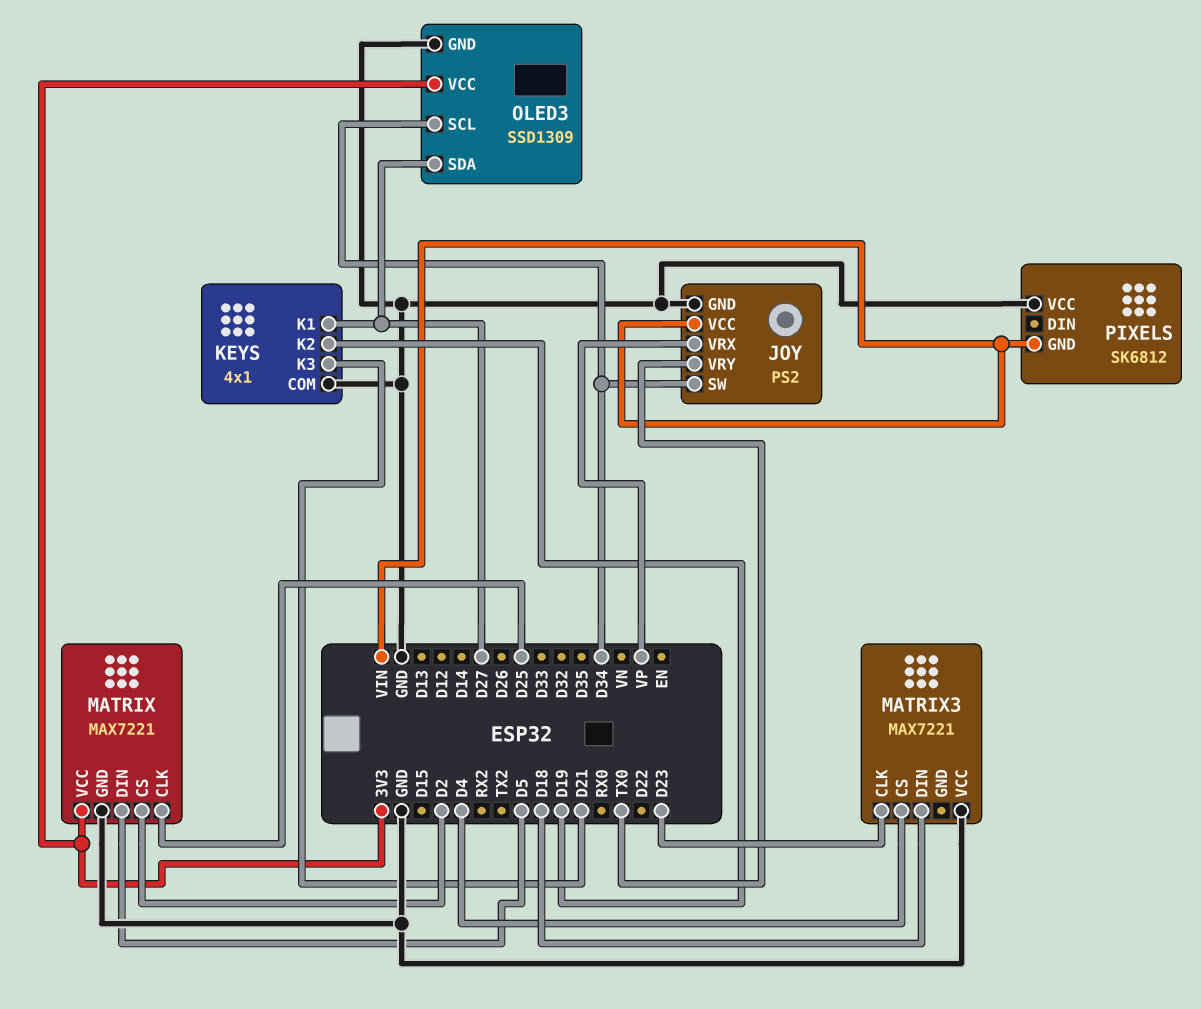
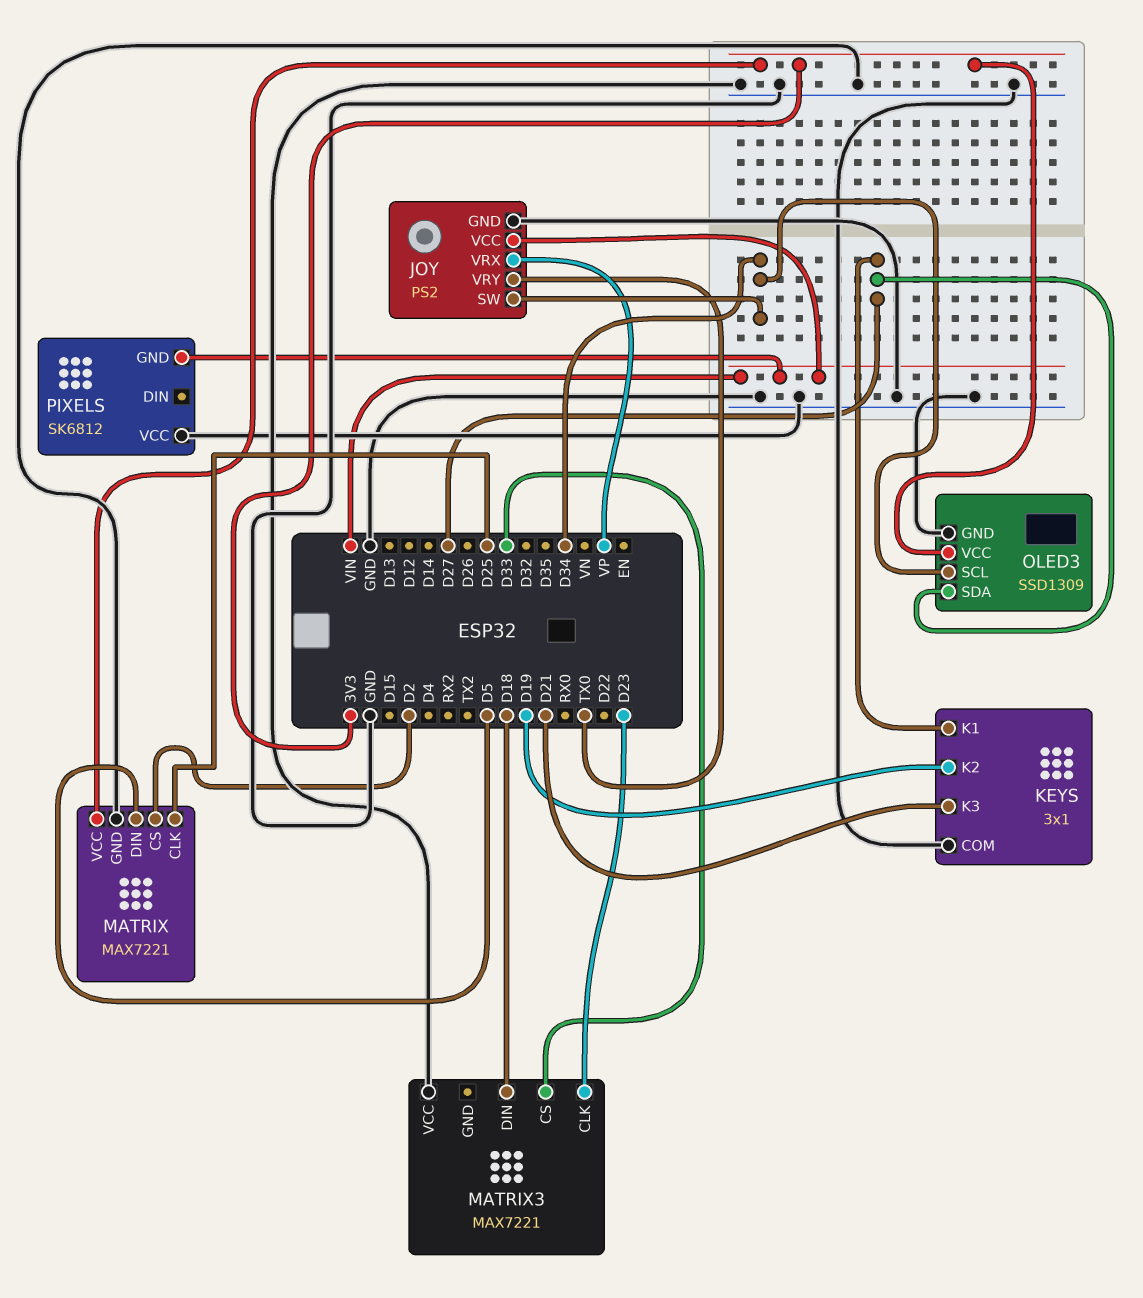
KEYS: 4x1 -> 3x1
MATRIX3 pin CS: D4 -> D33

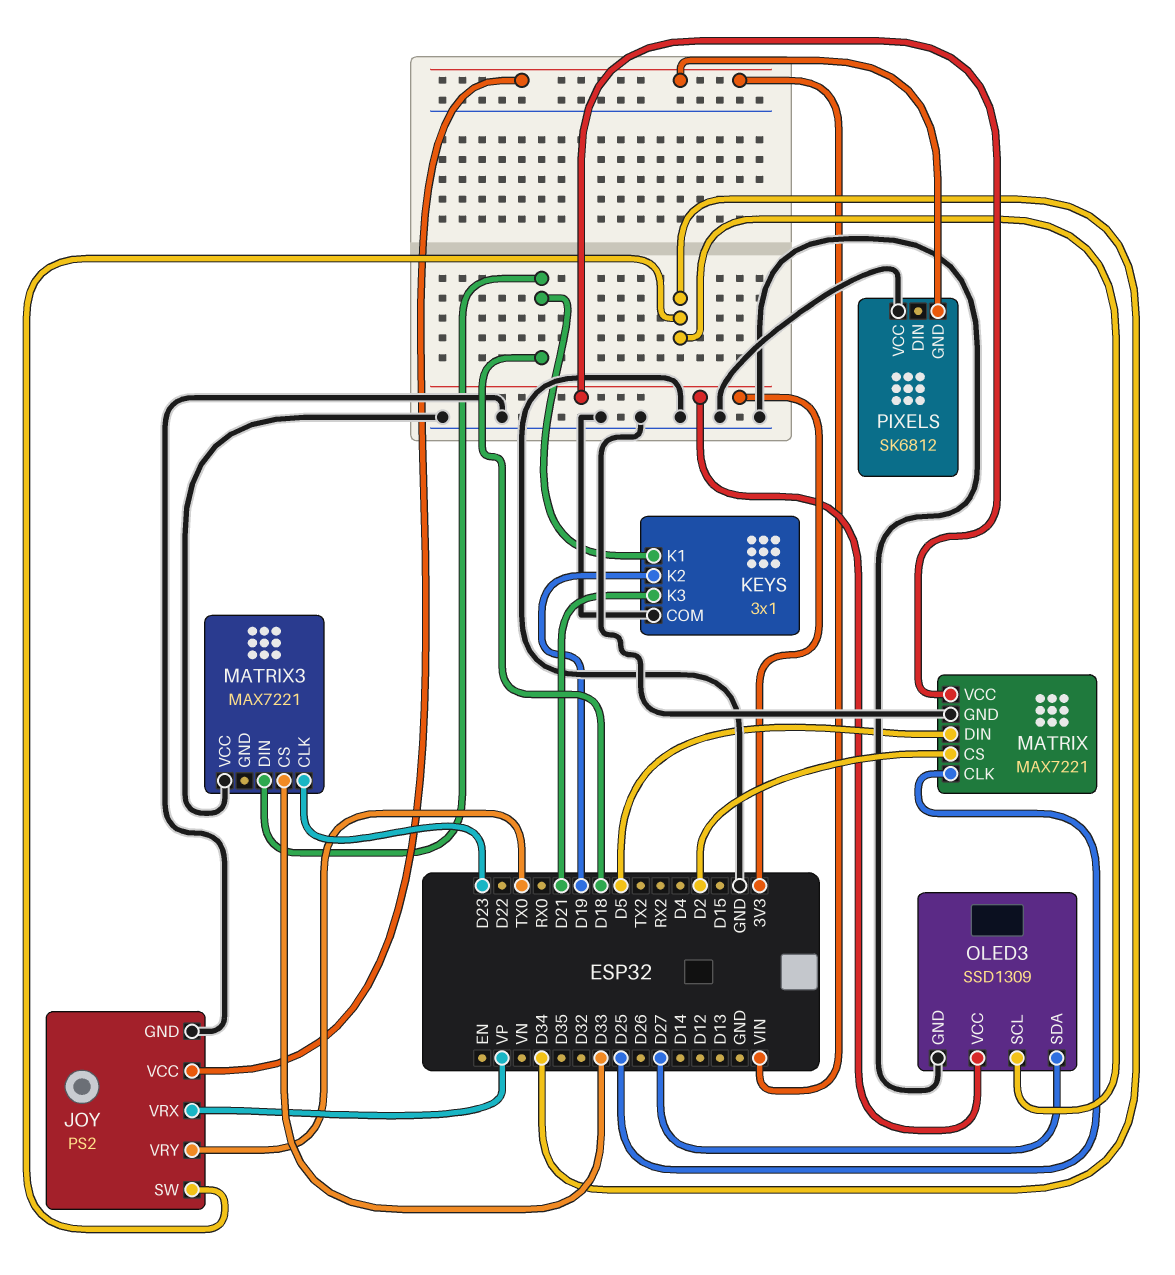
KEYS pin K1: D27 -> D18

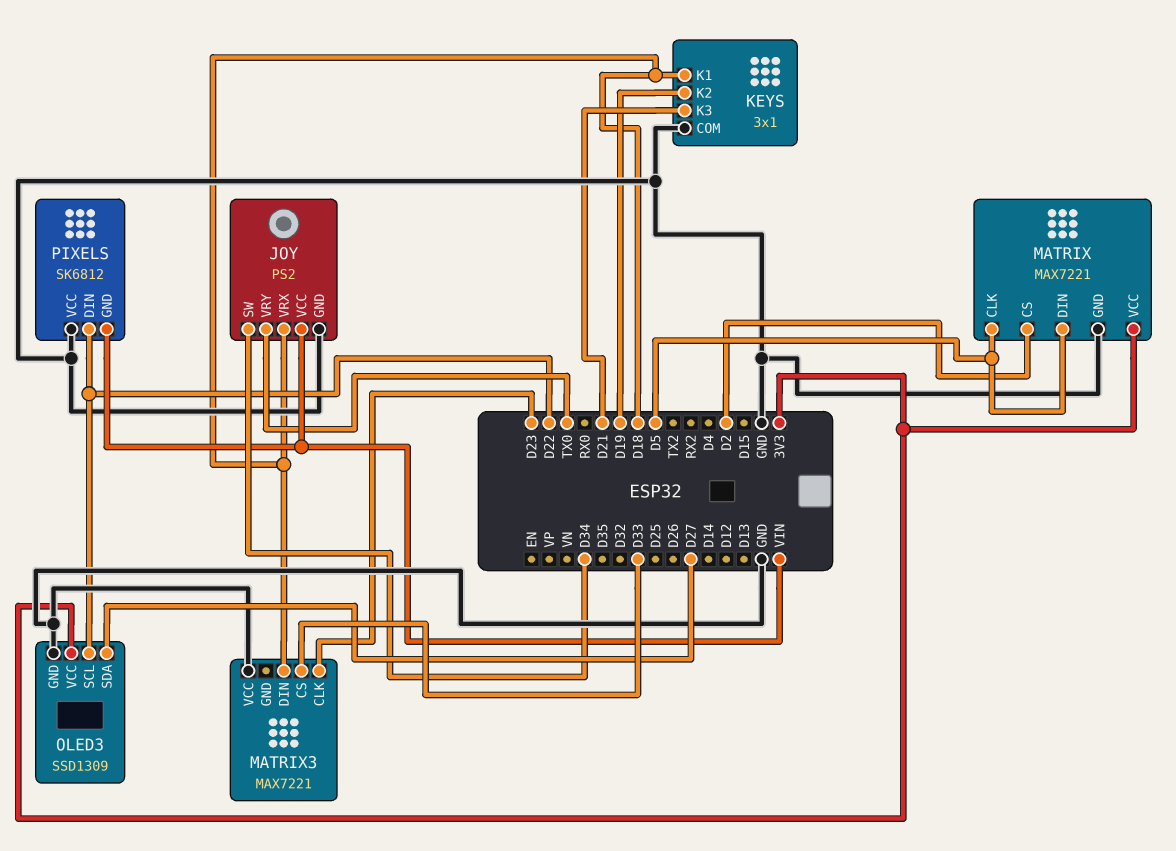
JOY pin VRX: VP -> D18
MATRIX pin CLK: D25 -> D5
OLED3 pin SCL: D34 -> D22
PIXELS pin DIN: none -> D22

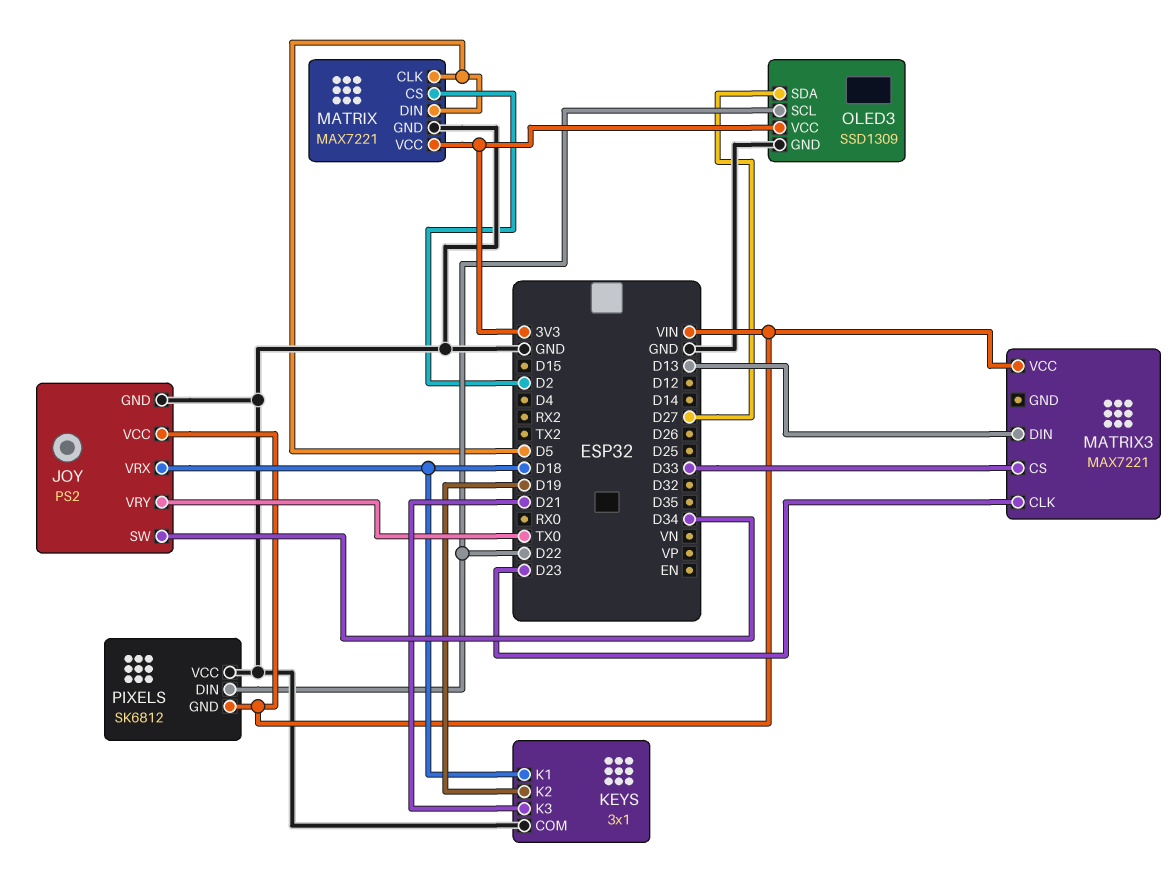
MATRIX3 pin DIN: D18 -> D13
MATRIX3 pin VCC: GND -> VIN

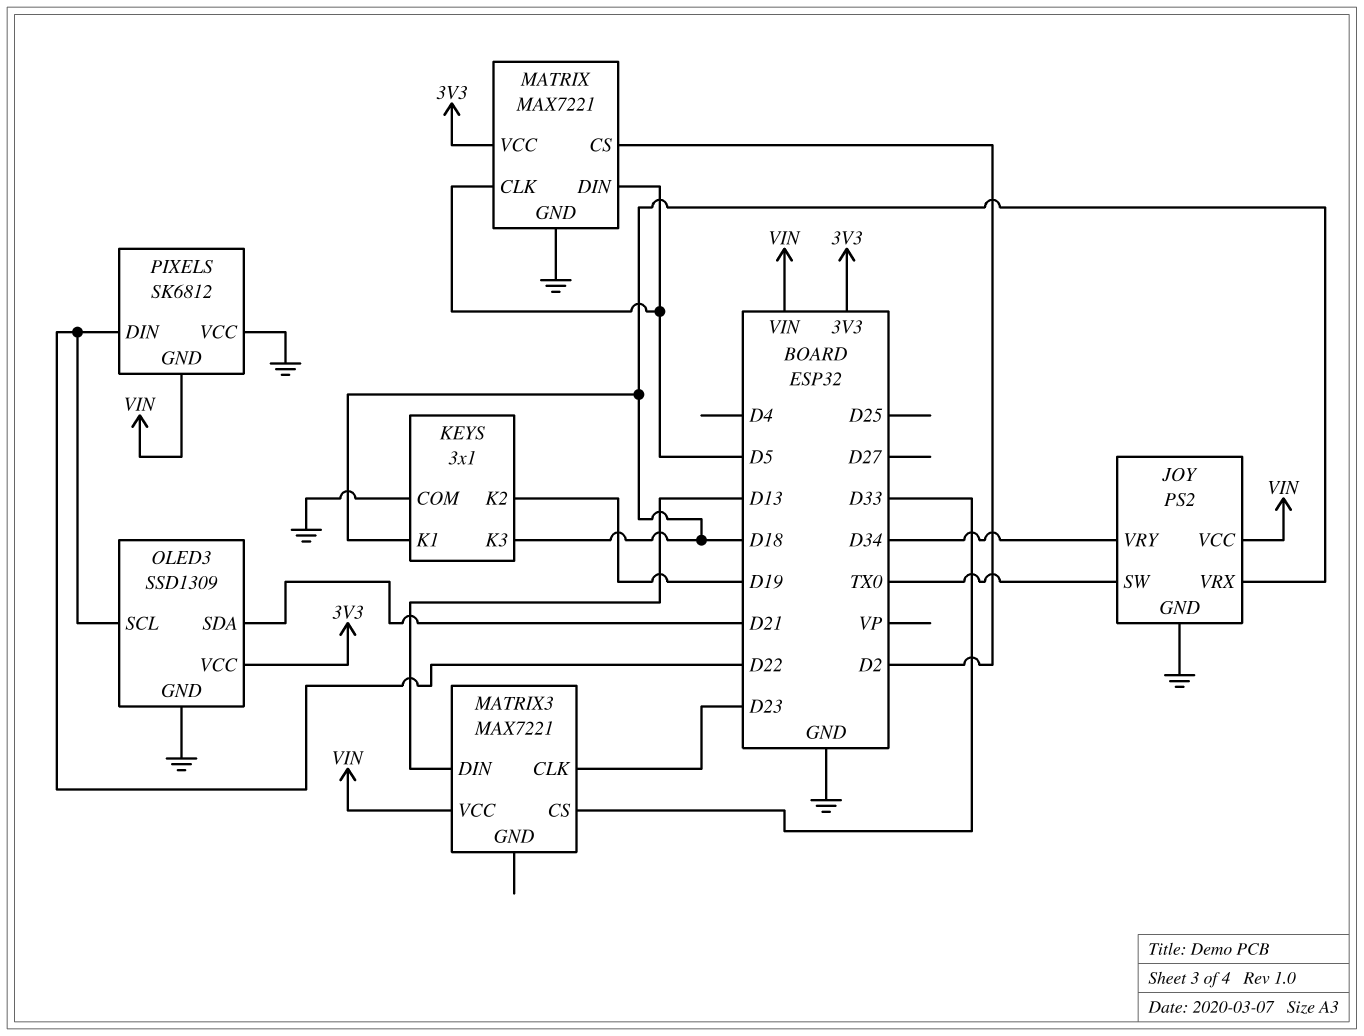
JOY pin SW: D34 -> TX0
JOY pin VRY: TX0 -> D34
KEYS pin K3: D21 -> D18
OLED3 pin SDA: D27 -> D21

